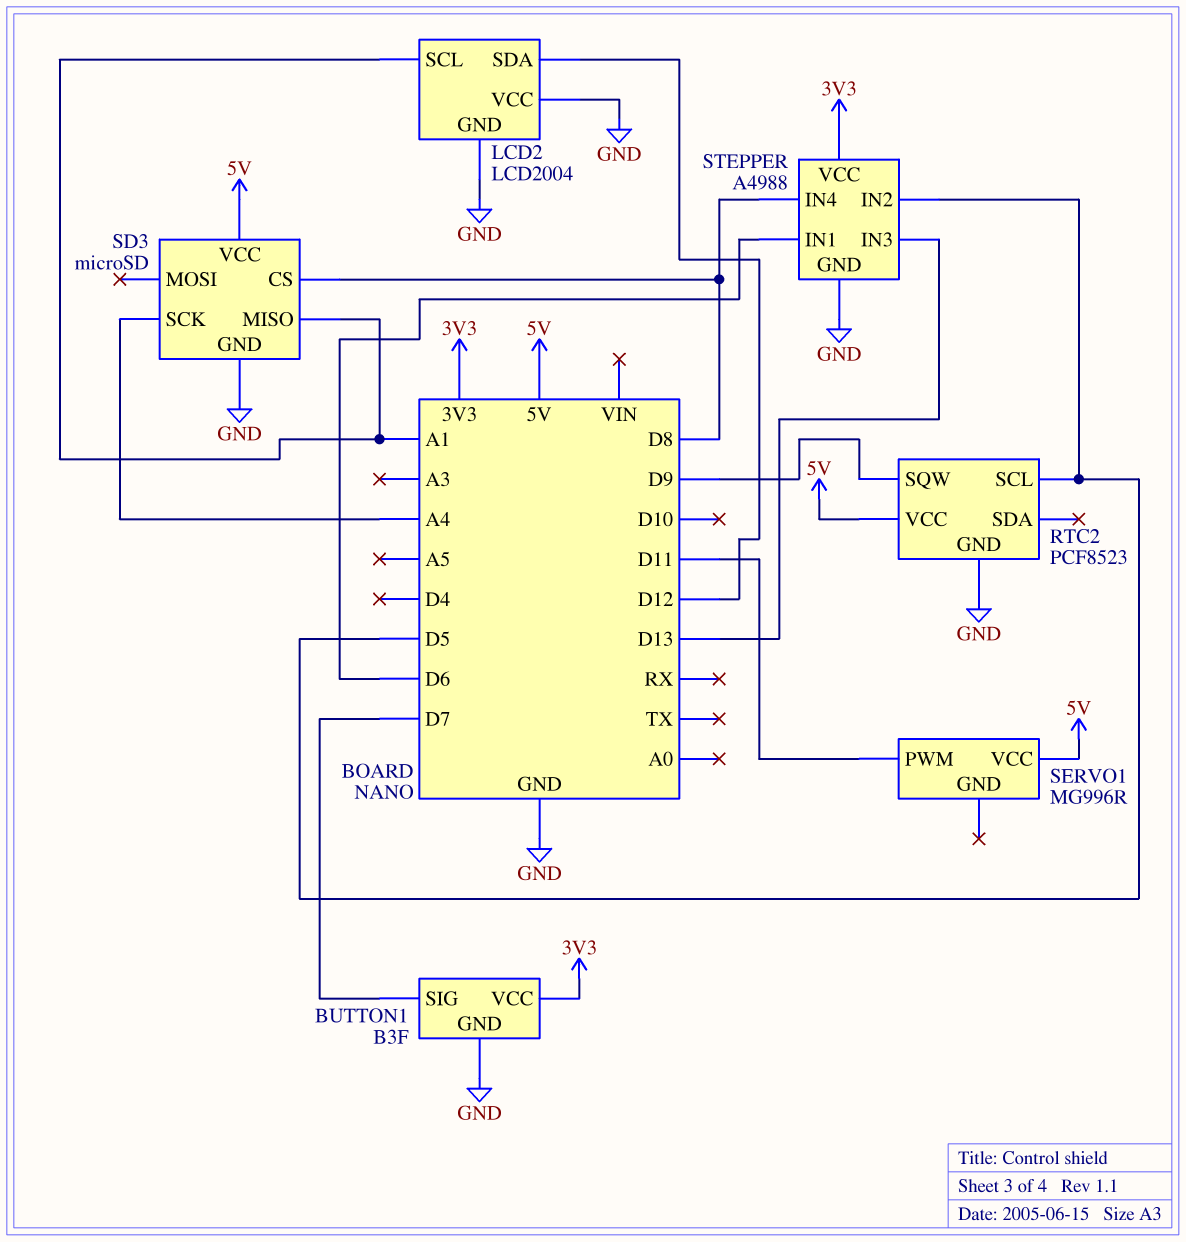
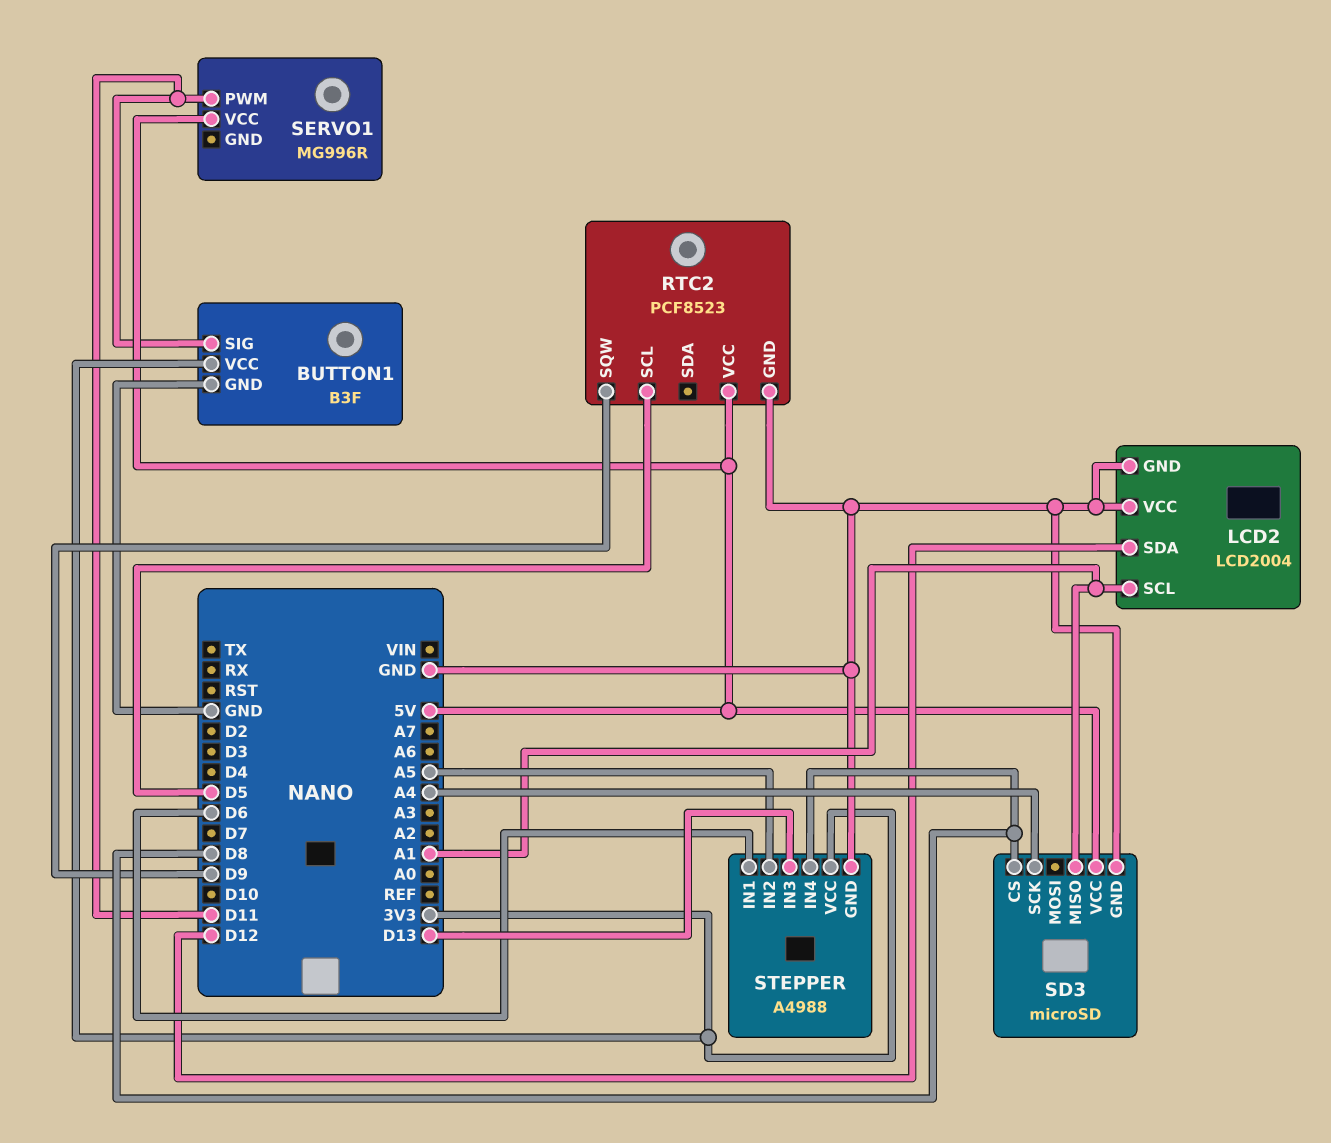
BUTTON1 pin SIG: D7 -> D11
STEPPER pin IN2: D5 -> A5

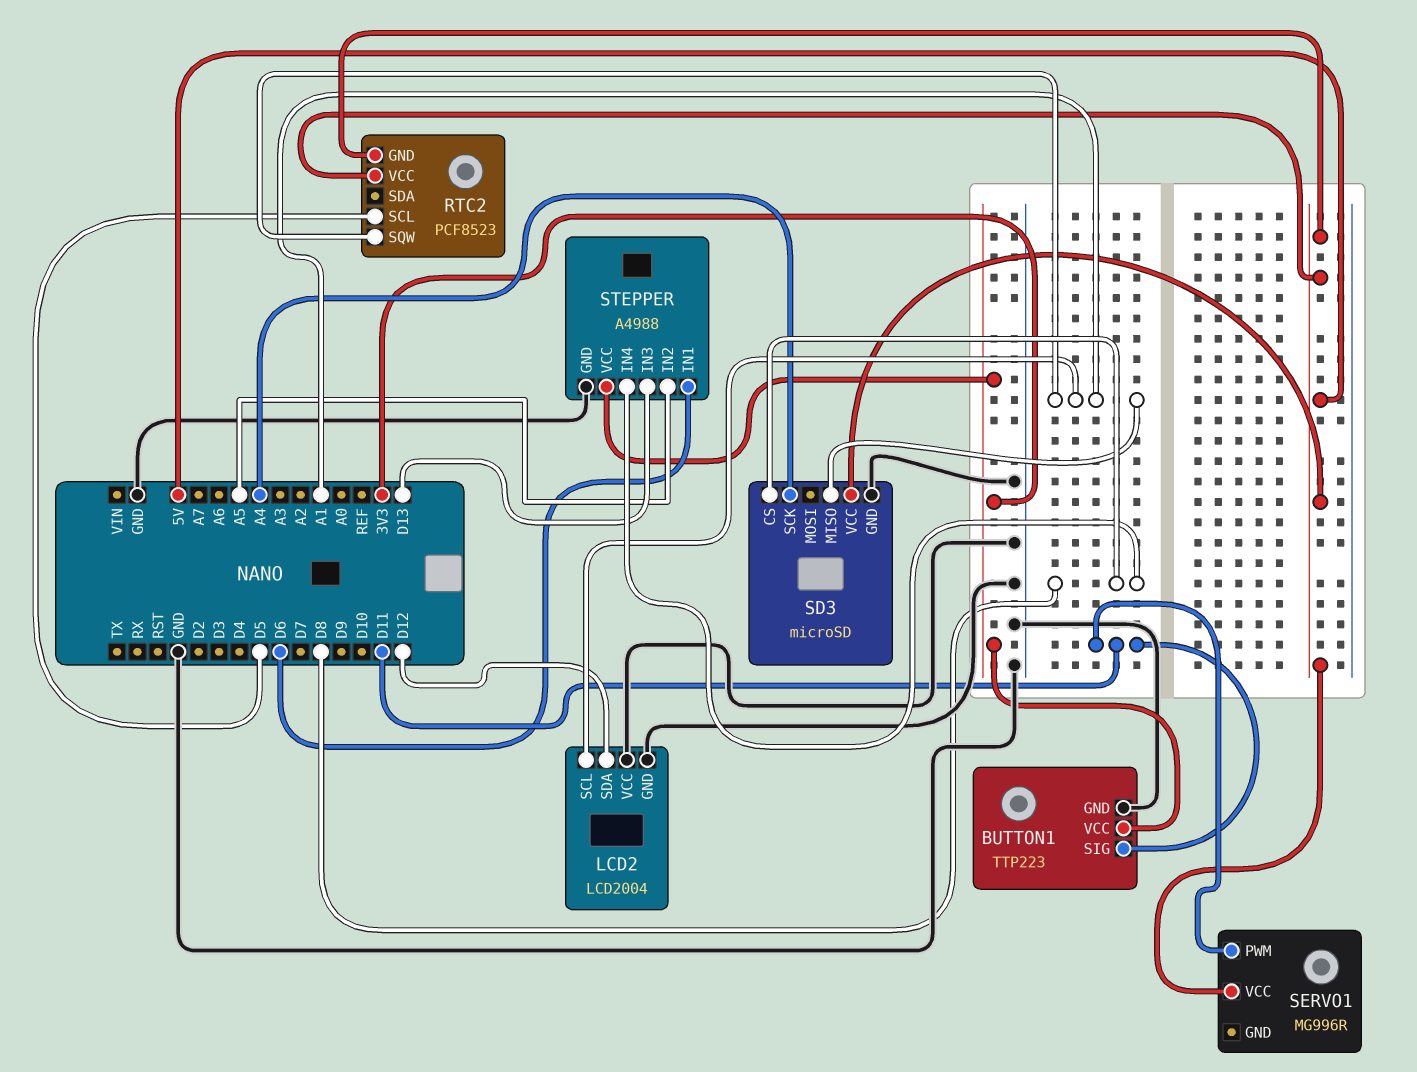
BUTTON1: B3F -> TTP223
RTC2 pin GND: GND -> 5V
RTC2 pin SQW: D9 -> A1

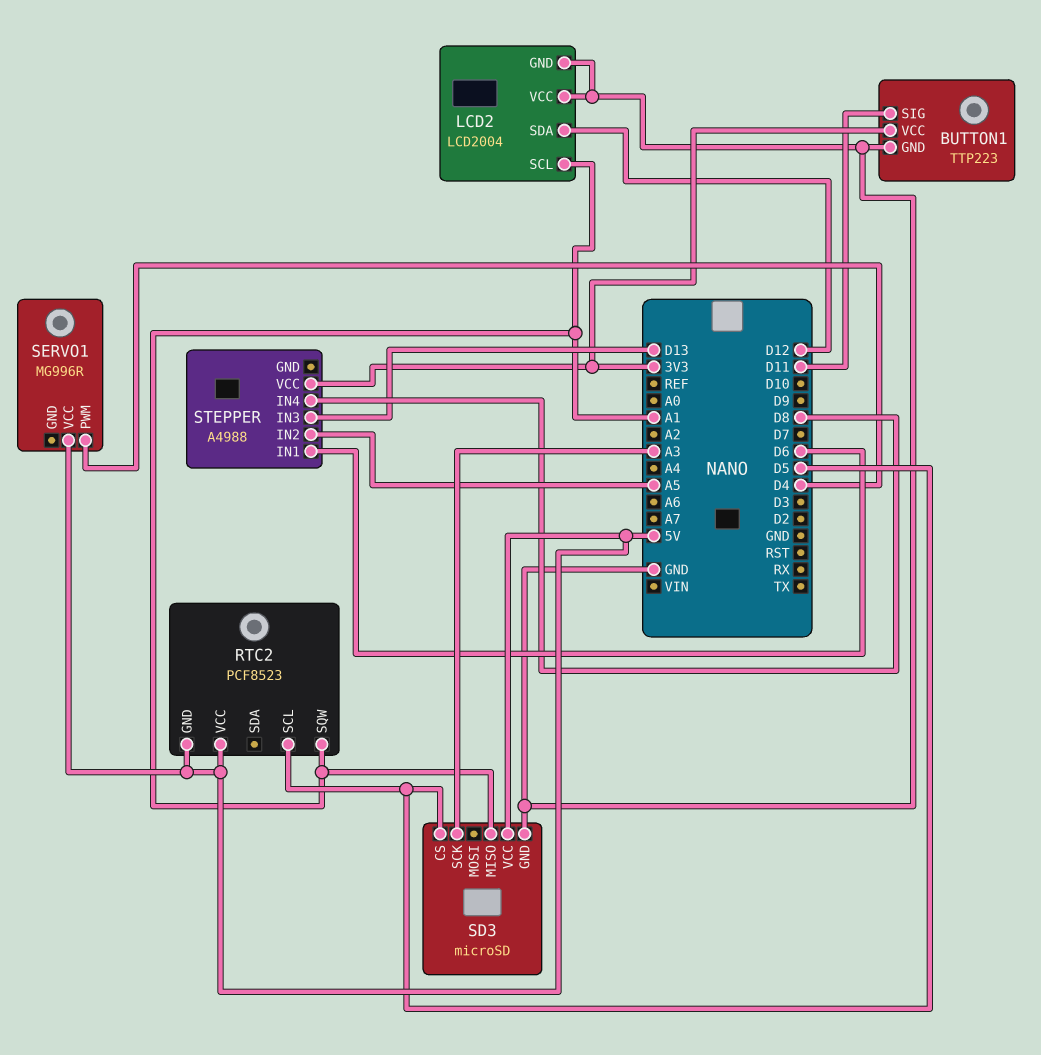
SD3 pin CS: D8 -> D5
SD3 pin SCK: A4 -> A3
SERVO1 pin PWM: D11 -> D4
STEPPER pin GND: GND -> none

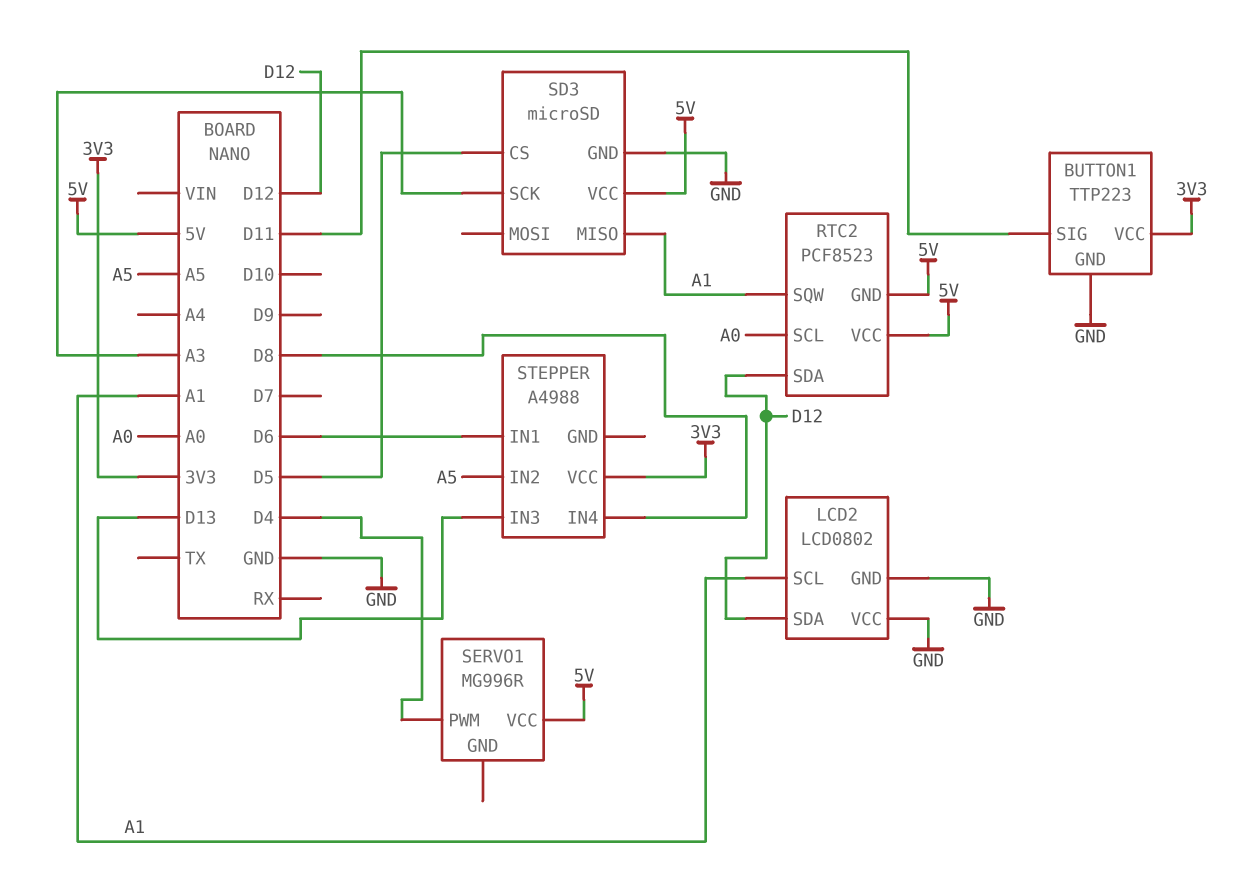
LCD2: LCD2004 -> LCD0802
RTC2 pin SCL: D5 -> A0
RTC2 pin SDA: none -> D12

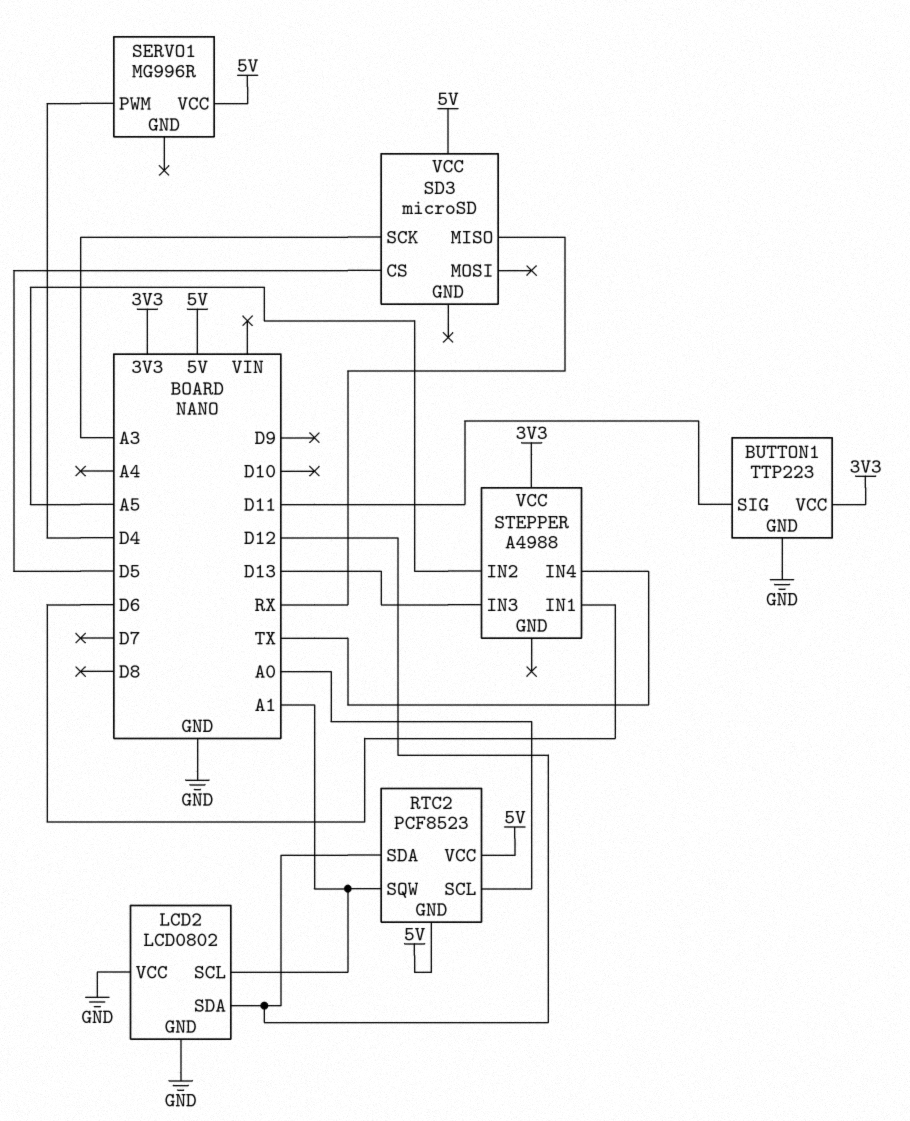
SD3 pin GND: GND -> none
SD3 pin MISO: A1 -> RX
STEPPER pin IN4: D8 -> TX

